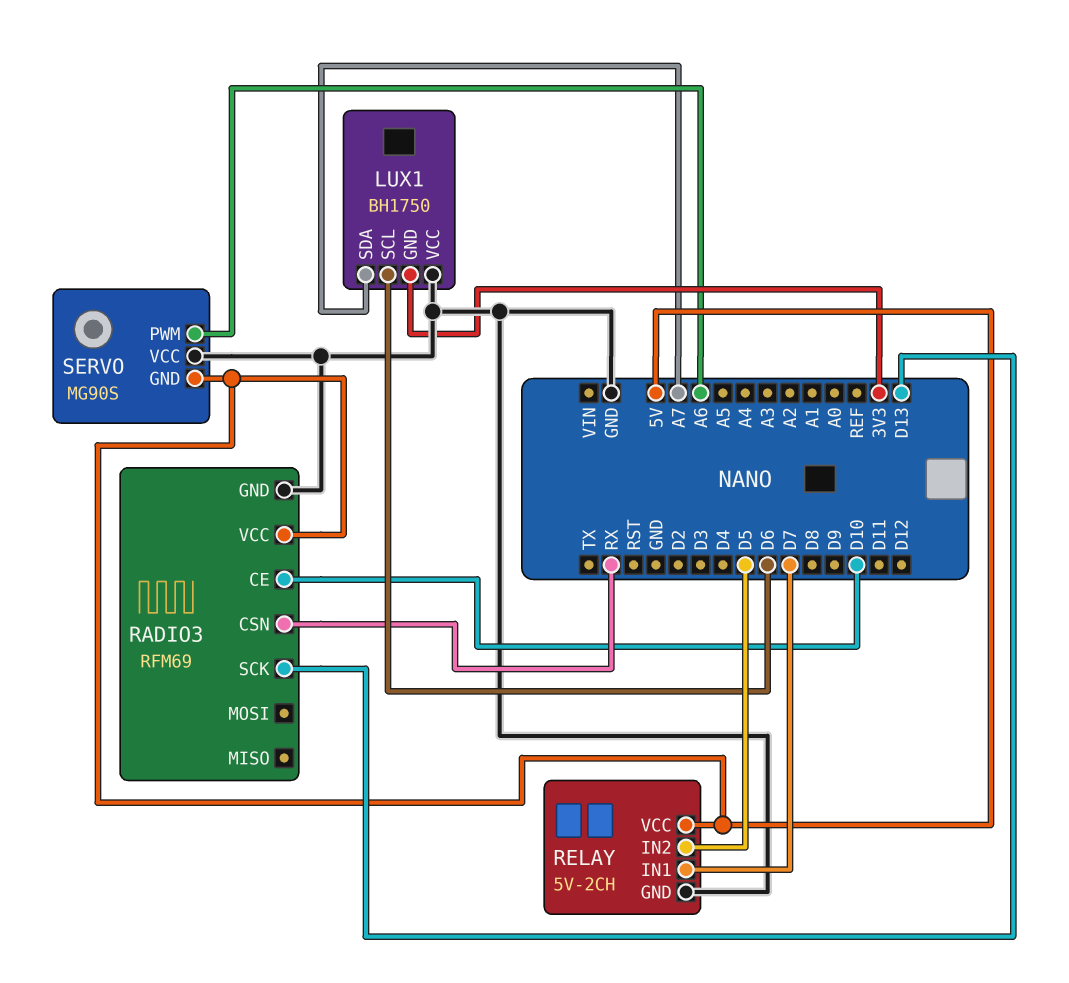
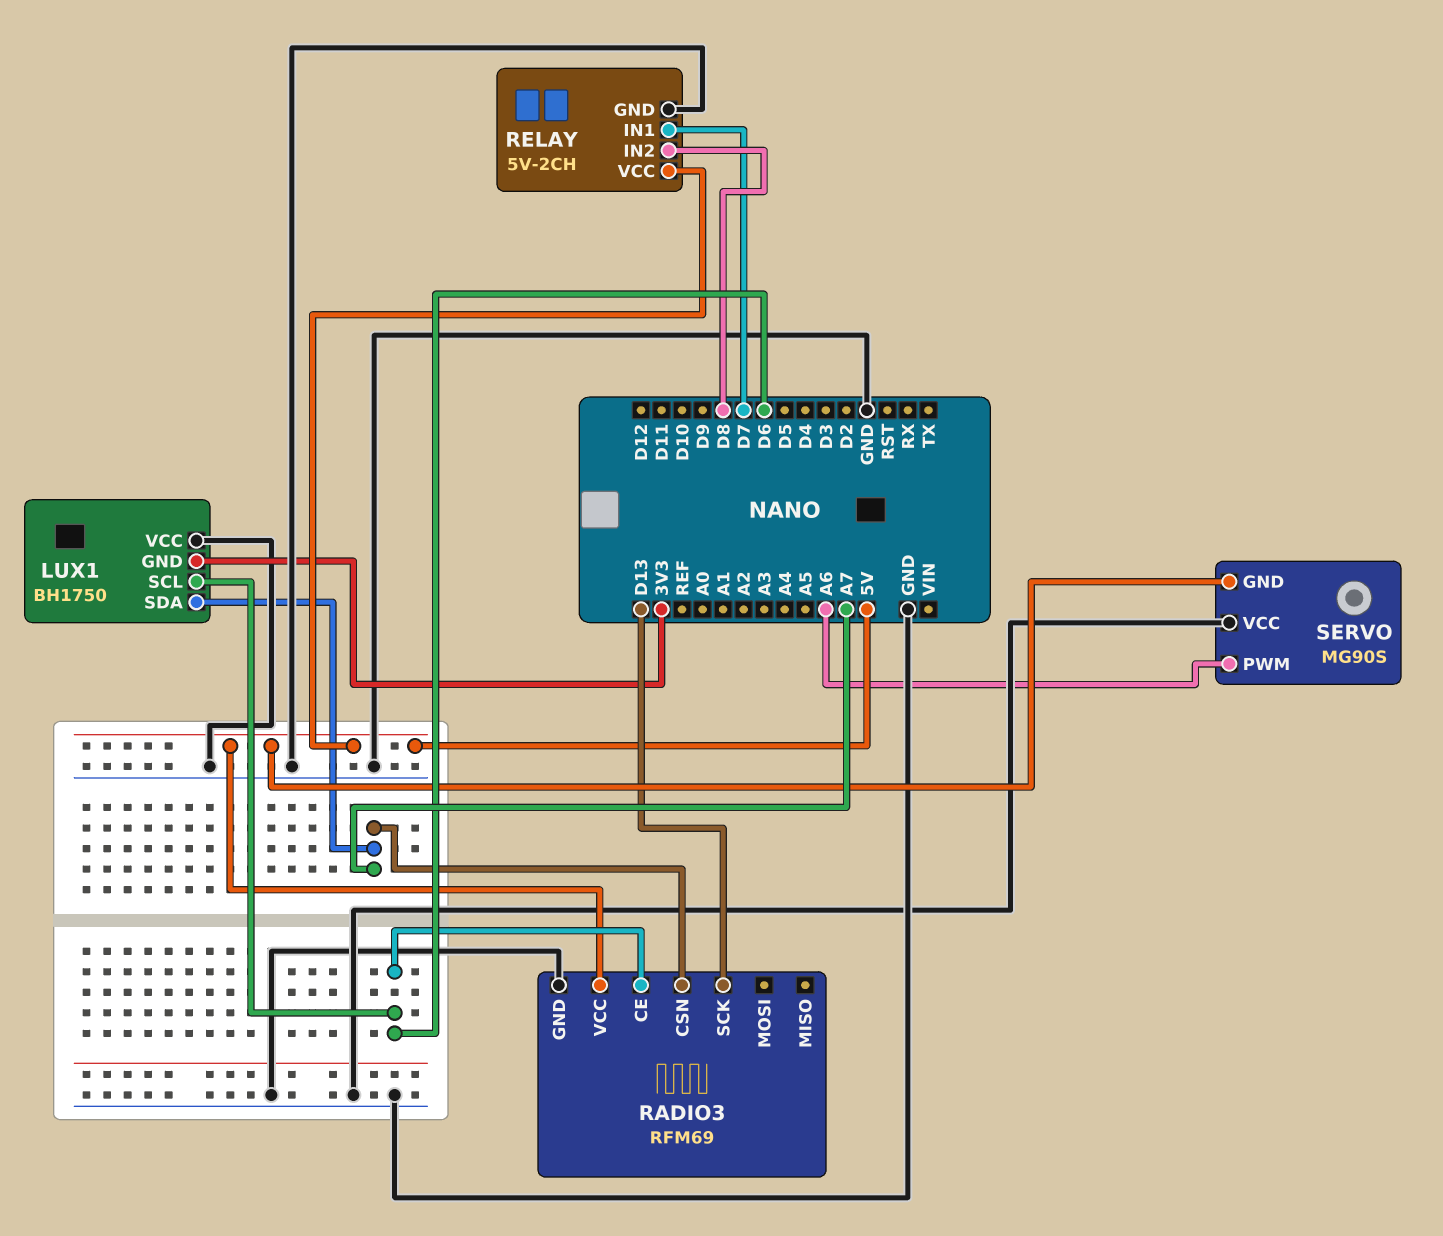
RADIO3 pin CE: D10 -> D6
RADIO3 pin CSN: RX -> A7
RELAY pin IN2: D5 -> D8

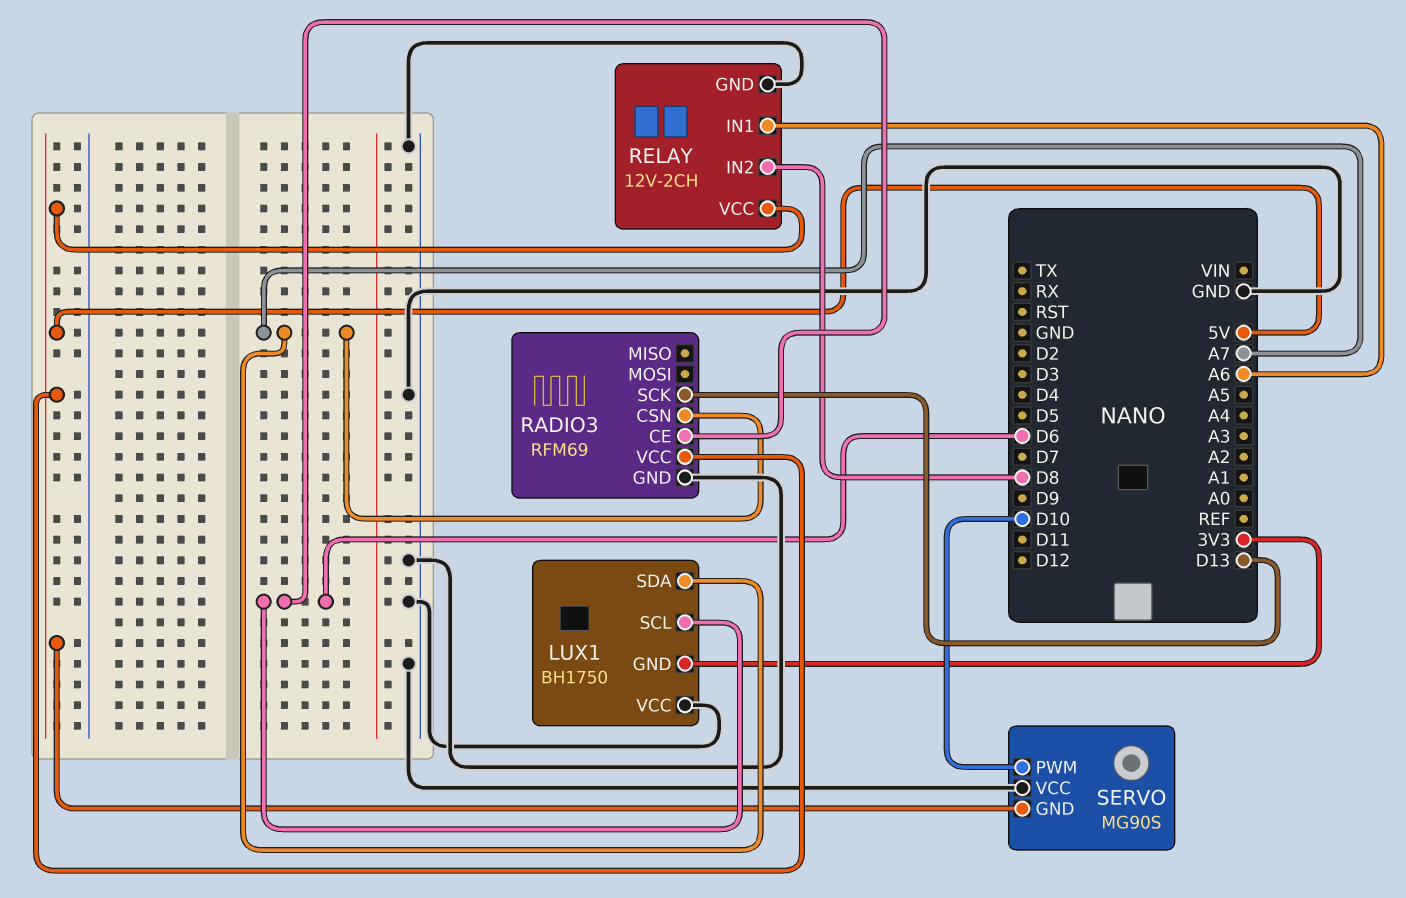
RELAY: 5V-2CH -> 12V-2CH
RELAY pin IN1: D7 -> A6
SERVO pin PWM: A6 -> D10

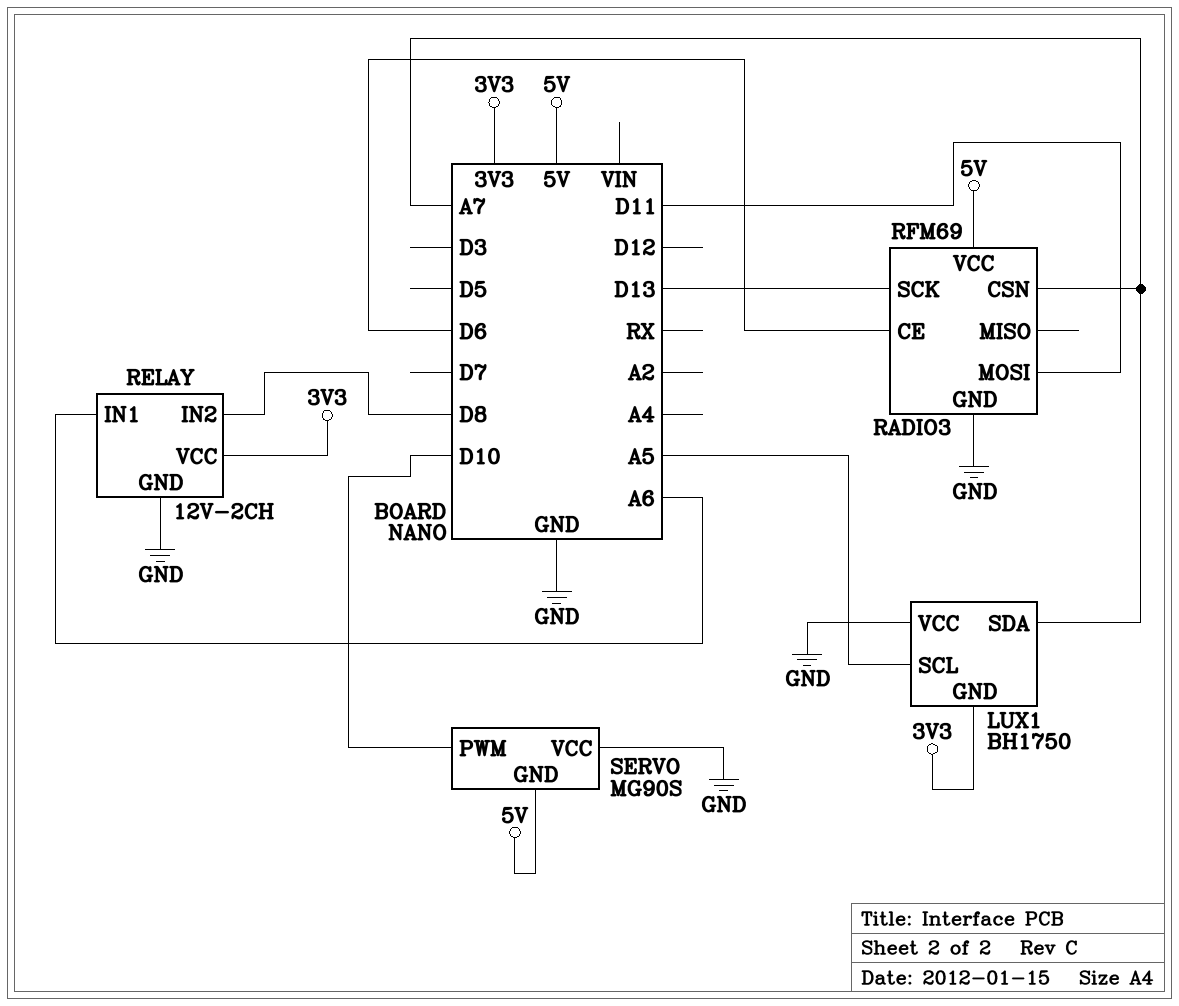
LUX1 pin SCL: D6 -> A5
RADIO3 pin MOSI: none -> D11
RELAY pin VCC: 5V -> 3V3

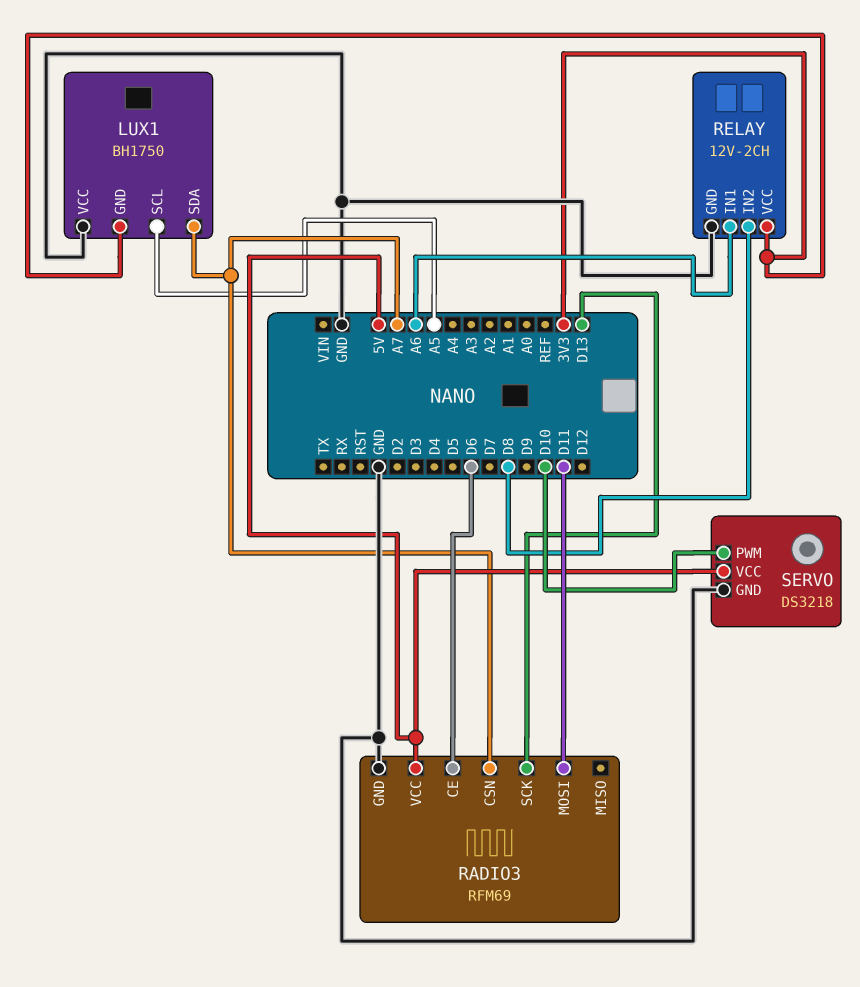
SERVO: MG90S -> DS3218
SERVO pin GND: 5V -> GND
SERVO pin VCC: GND -> 5V

